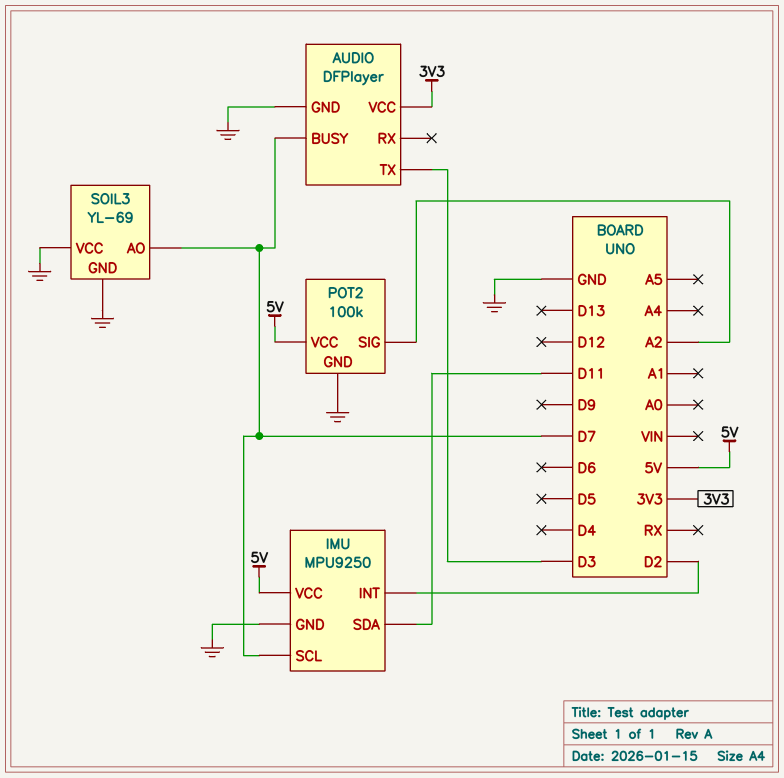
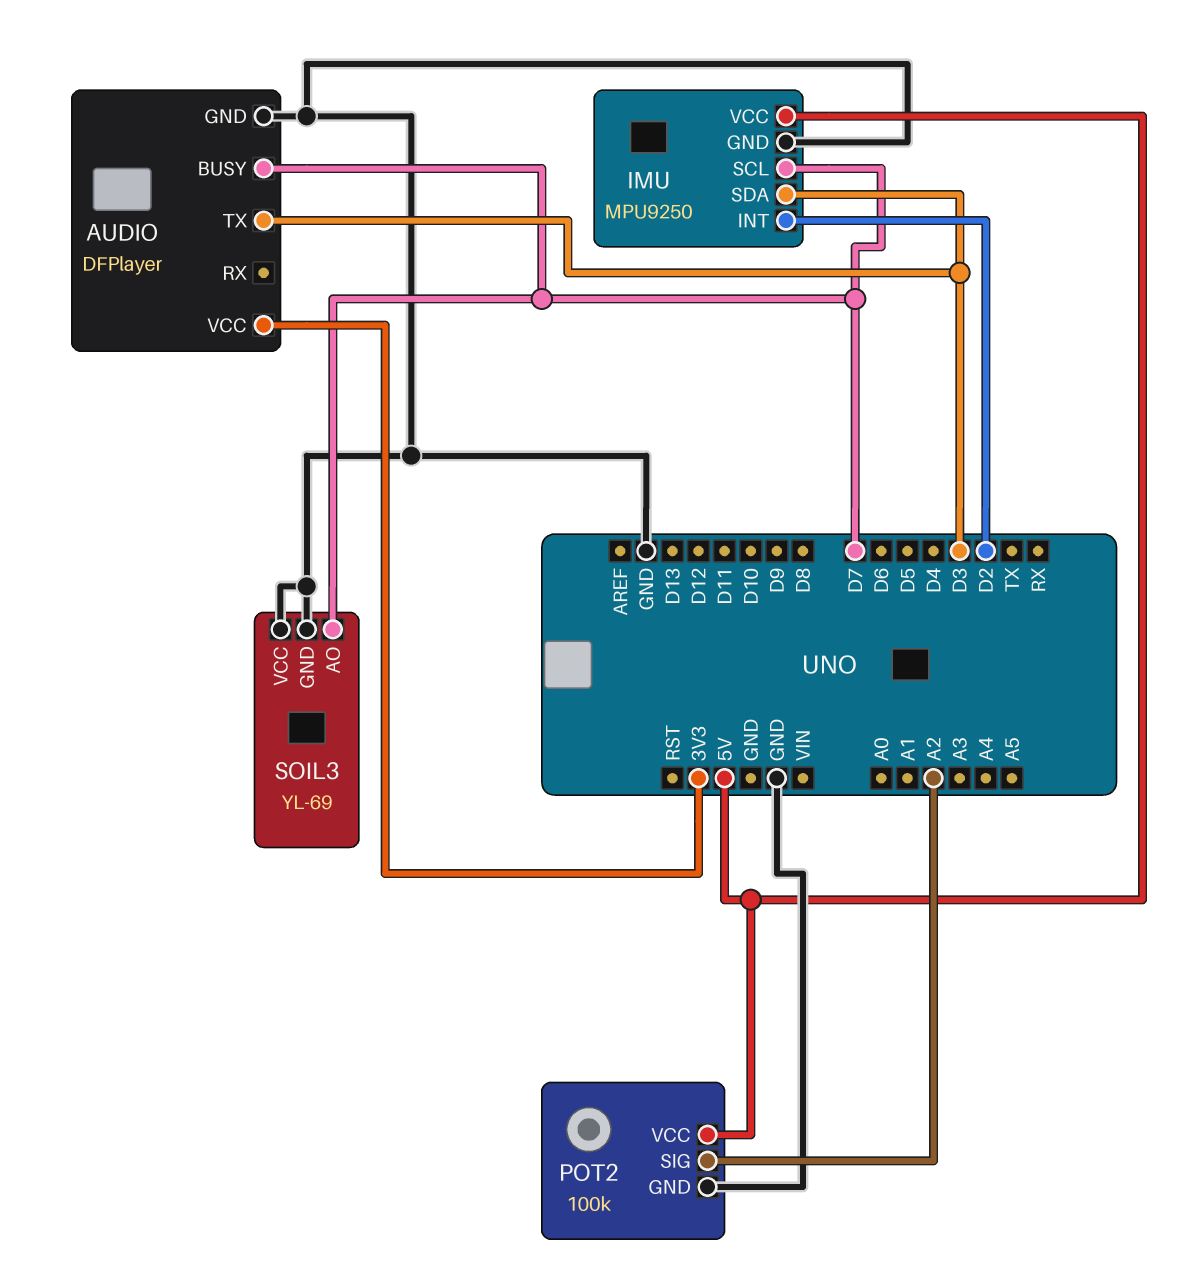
IMU pin SDA: D11 -> D3

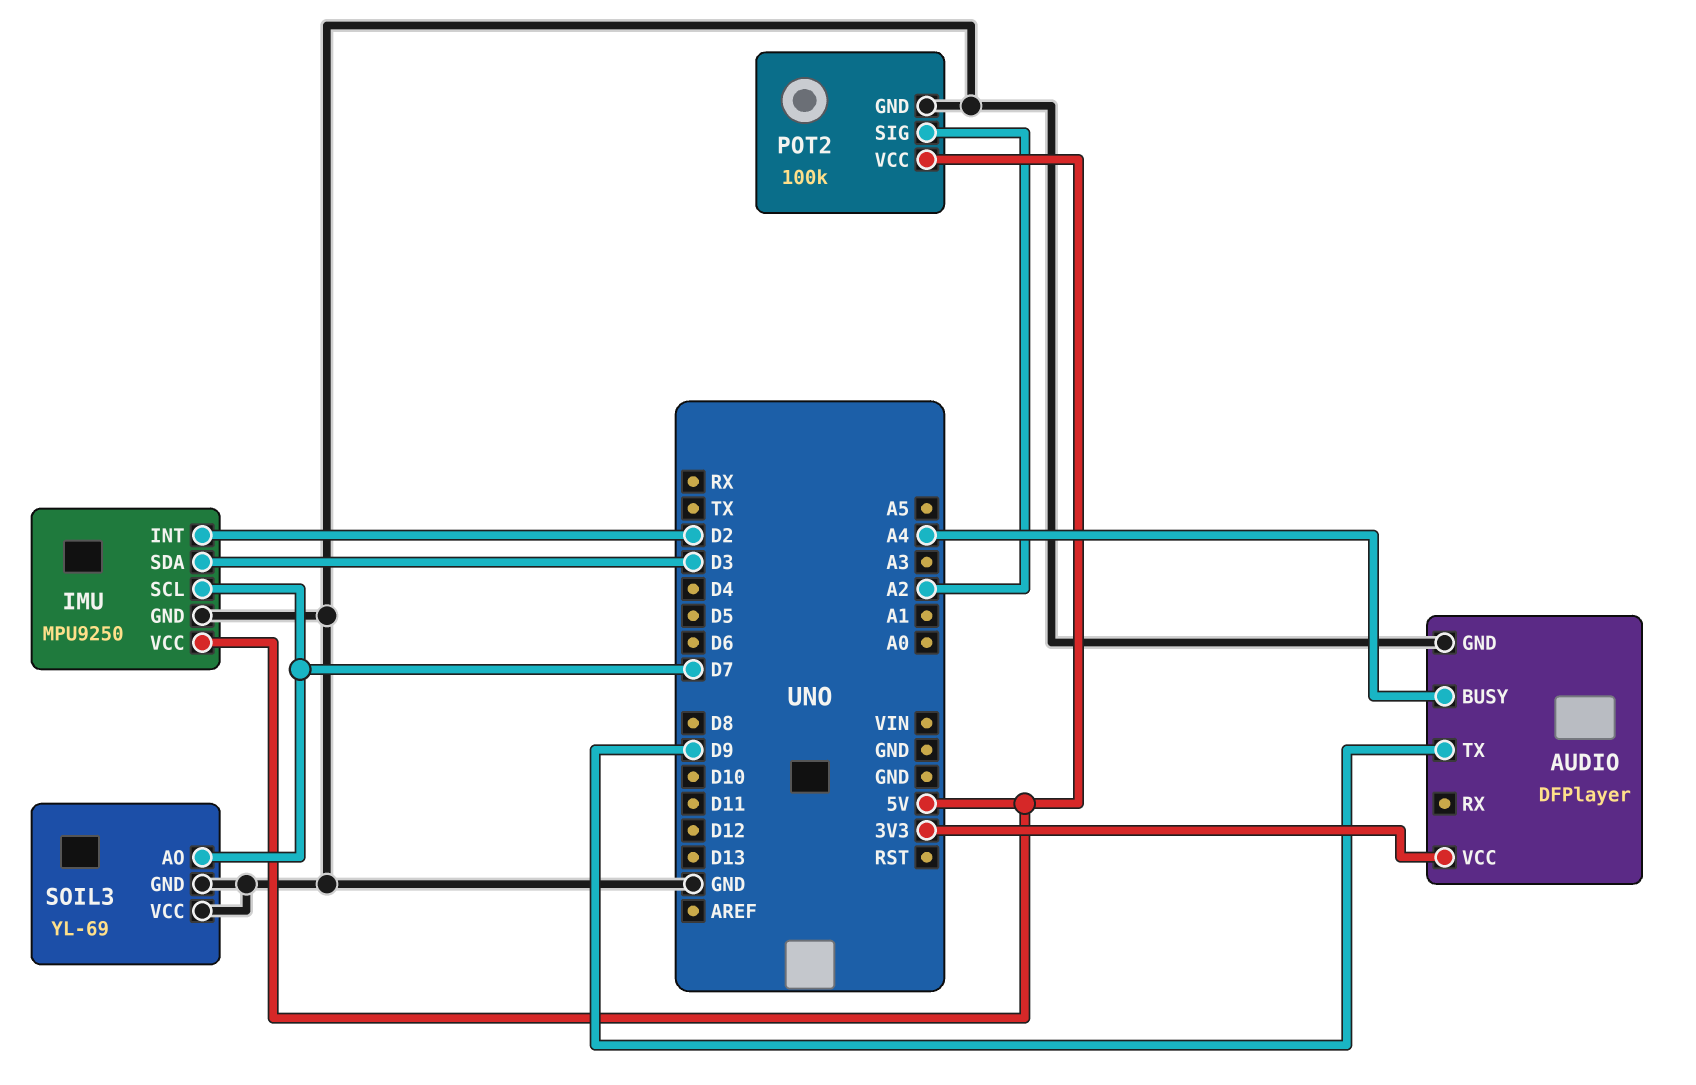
AUDIO pin BUSY: D7 -> A4
AUDIO pin TX: D3 -> D9

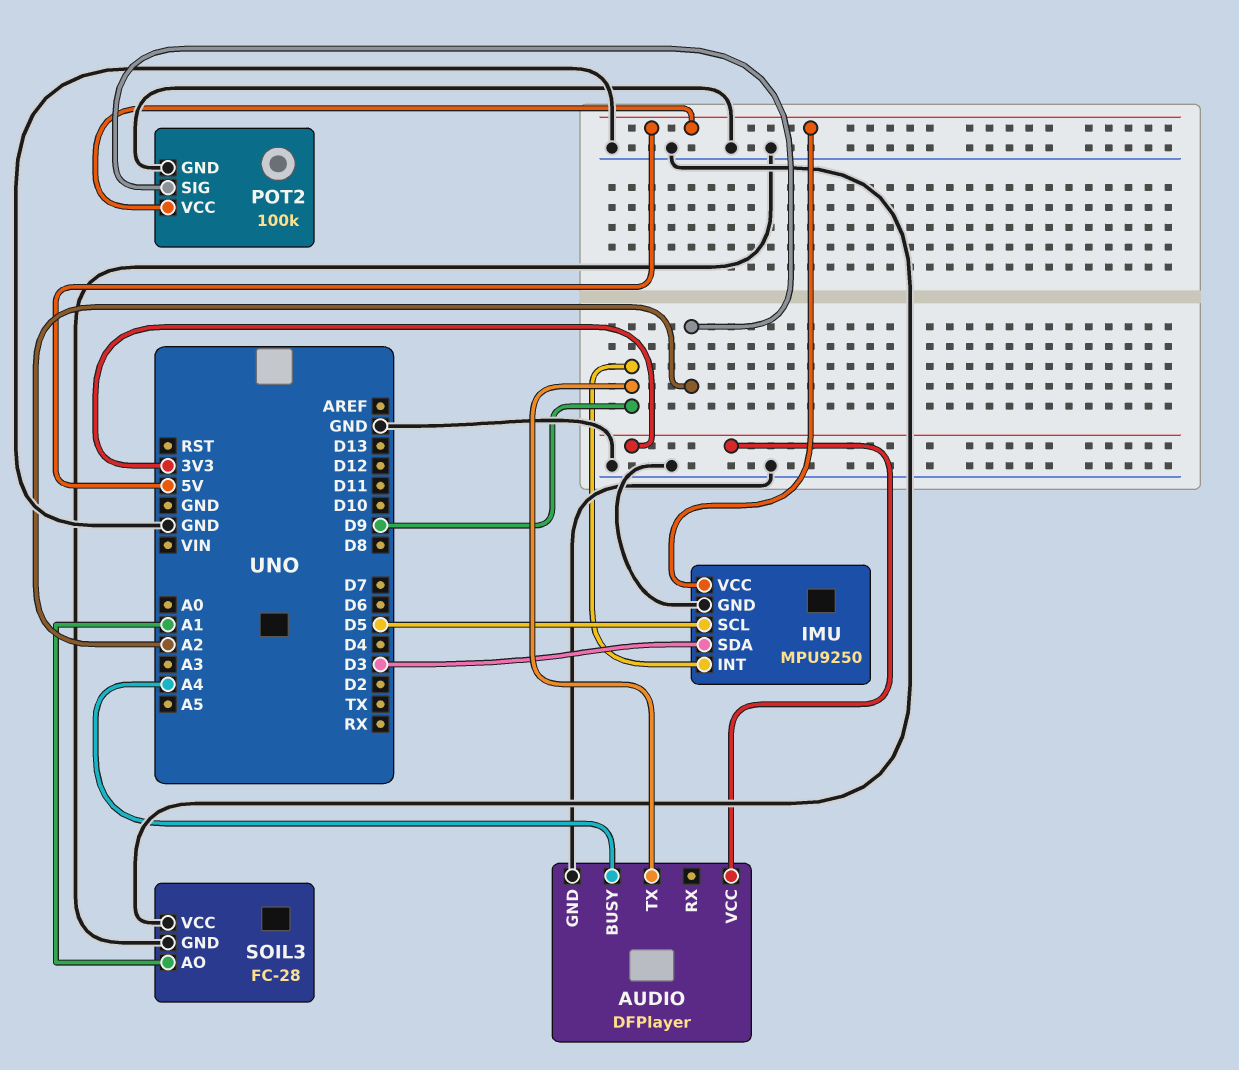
IMU pin INT: D2 -> D9
IMU pin SCL: D7 -> D5
SOIL3: YL-69 -> FC-28
SOIL3 pin AO: D7 -> A1

